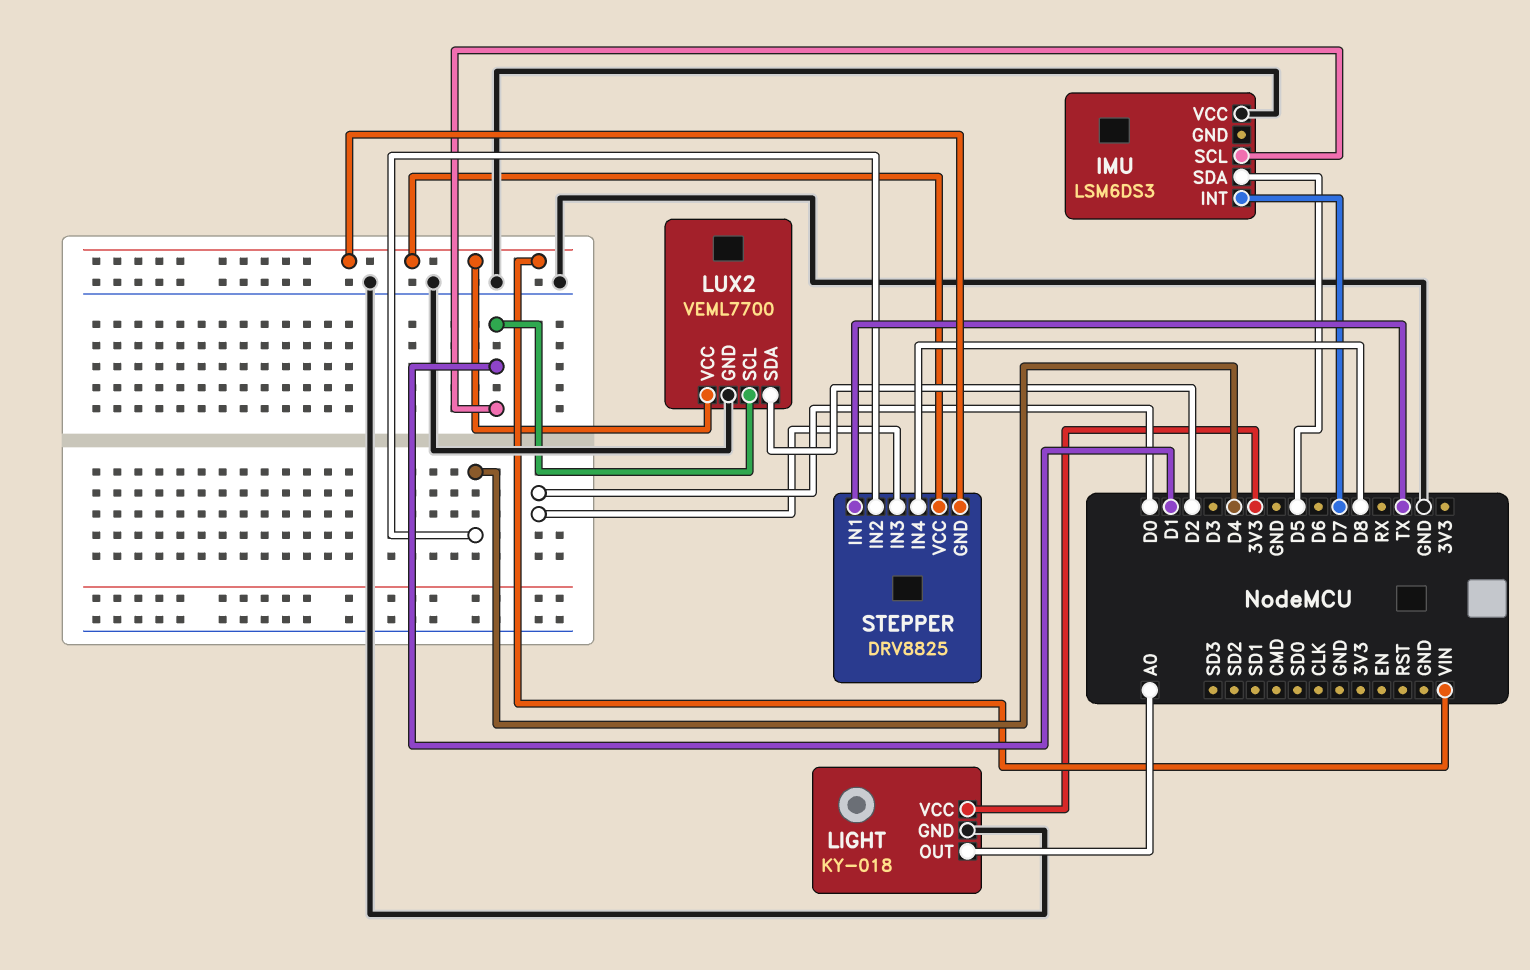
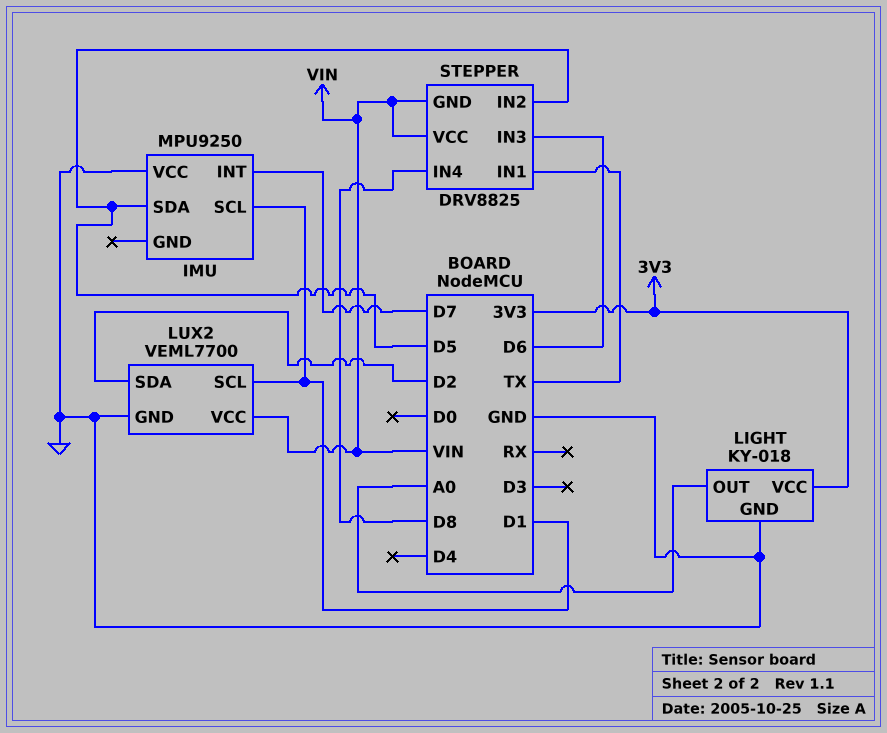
IMU: LSM6DS3 -> MPU9250
STEPPER pin IN2: D4 -> D5
STEPPER pin IN3: D0 -> D6

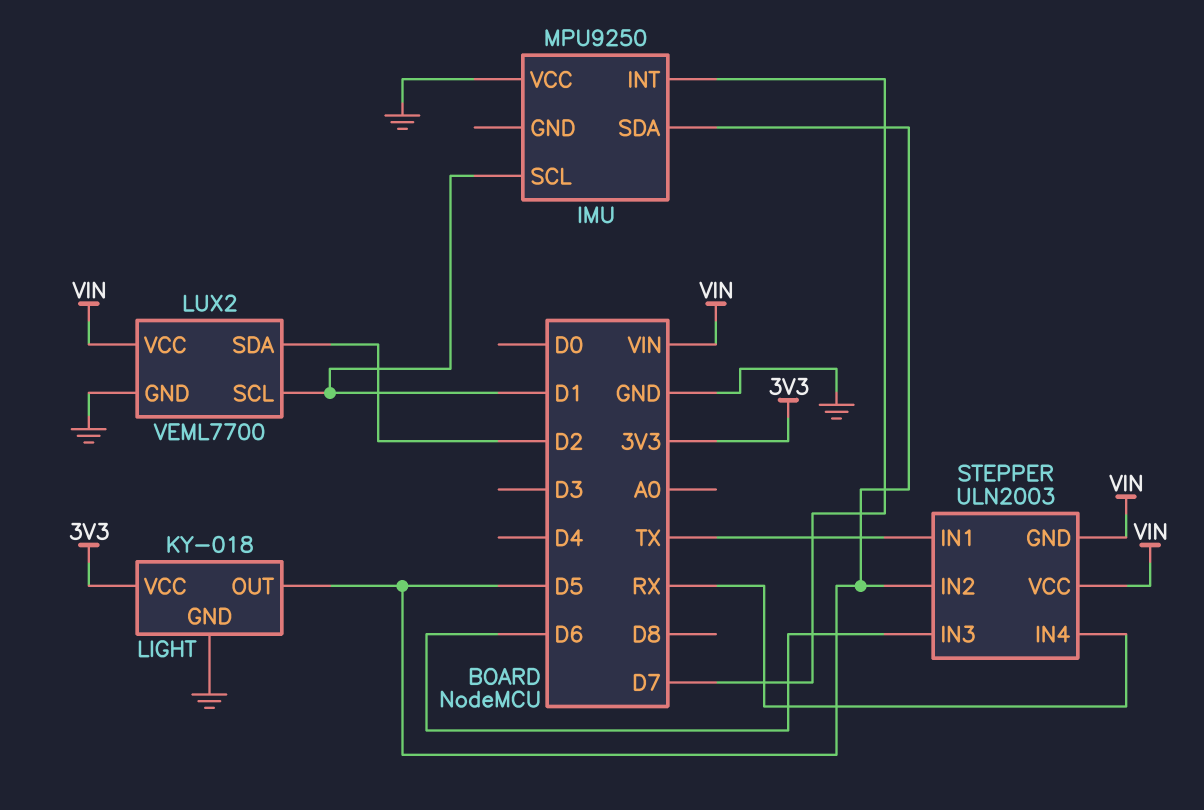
LIGHT pin OUT: A0 -> D5
STEPPER: DRV8825 -> ULN2003
STEPPER pin IN4: D8 -> RX

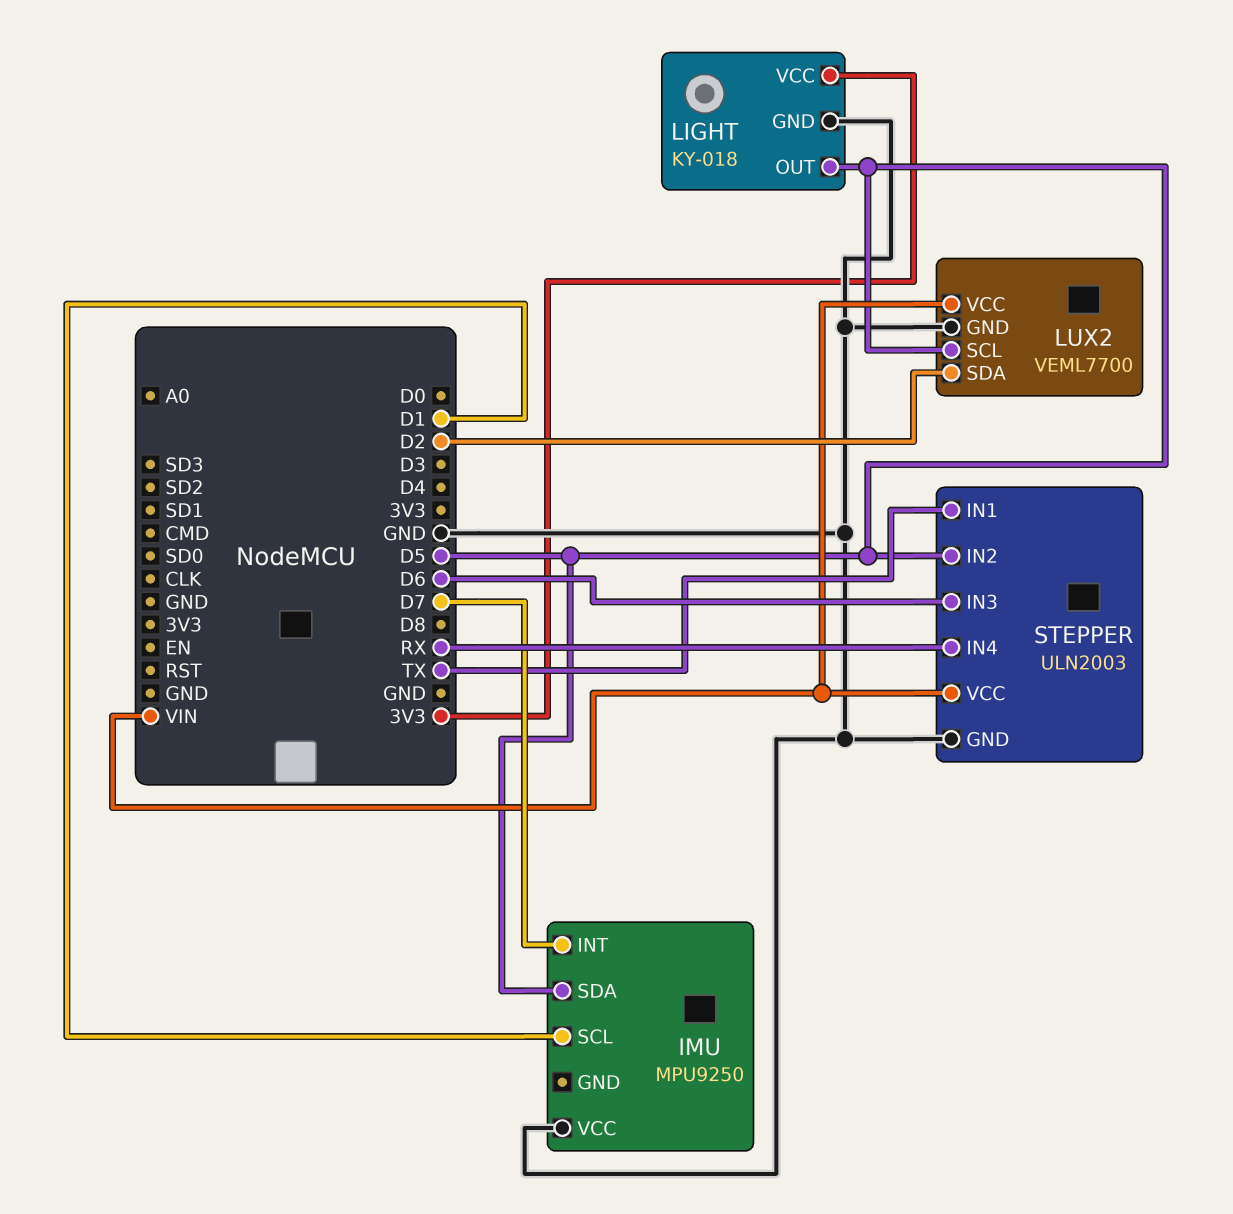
LUX2 pin SCL: D1 -> D5
STEPPER pin GND: VIN -> GND

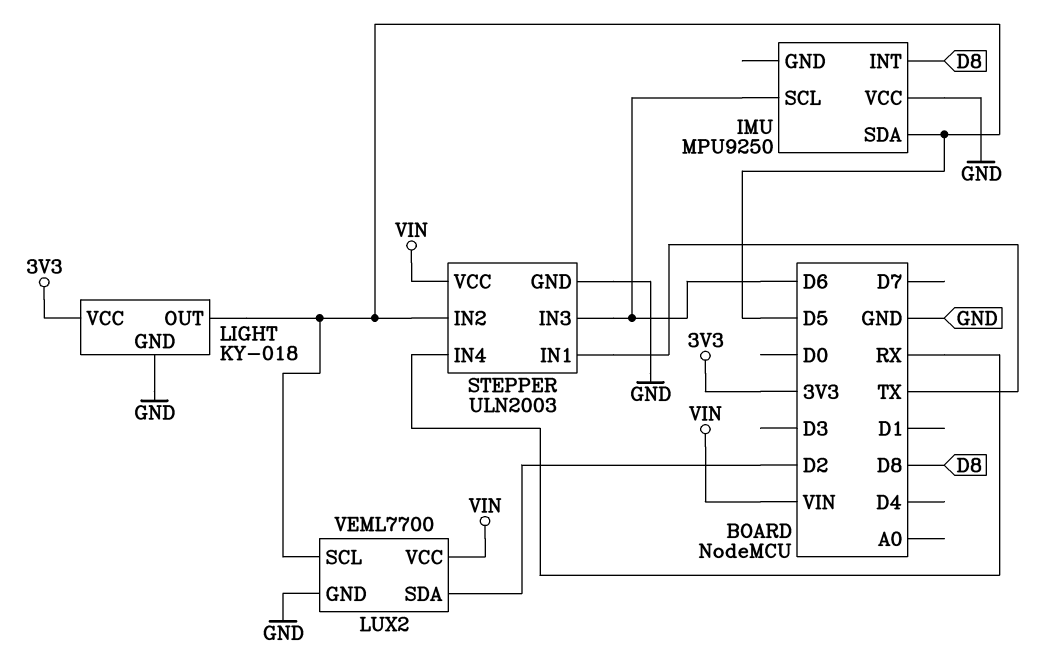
IMU pin INT: D7 -> D8
IMU pin SCL: D1 -> D6

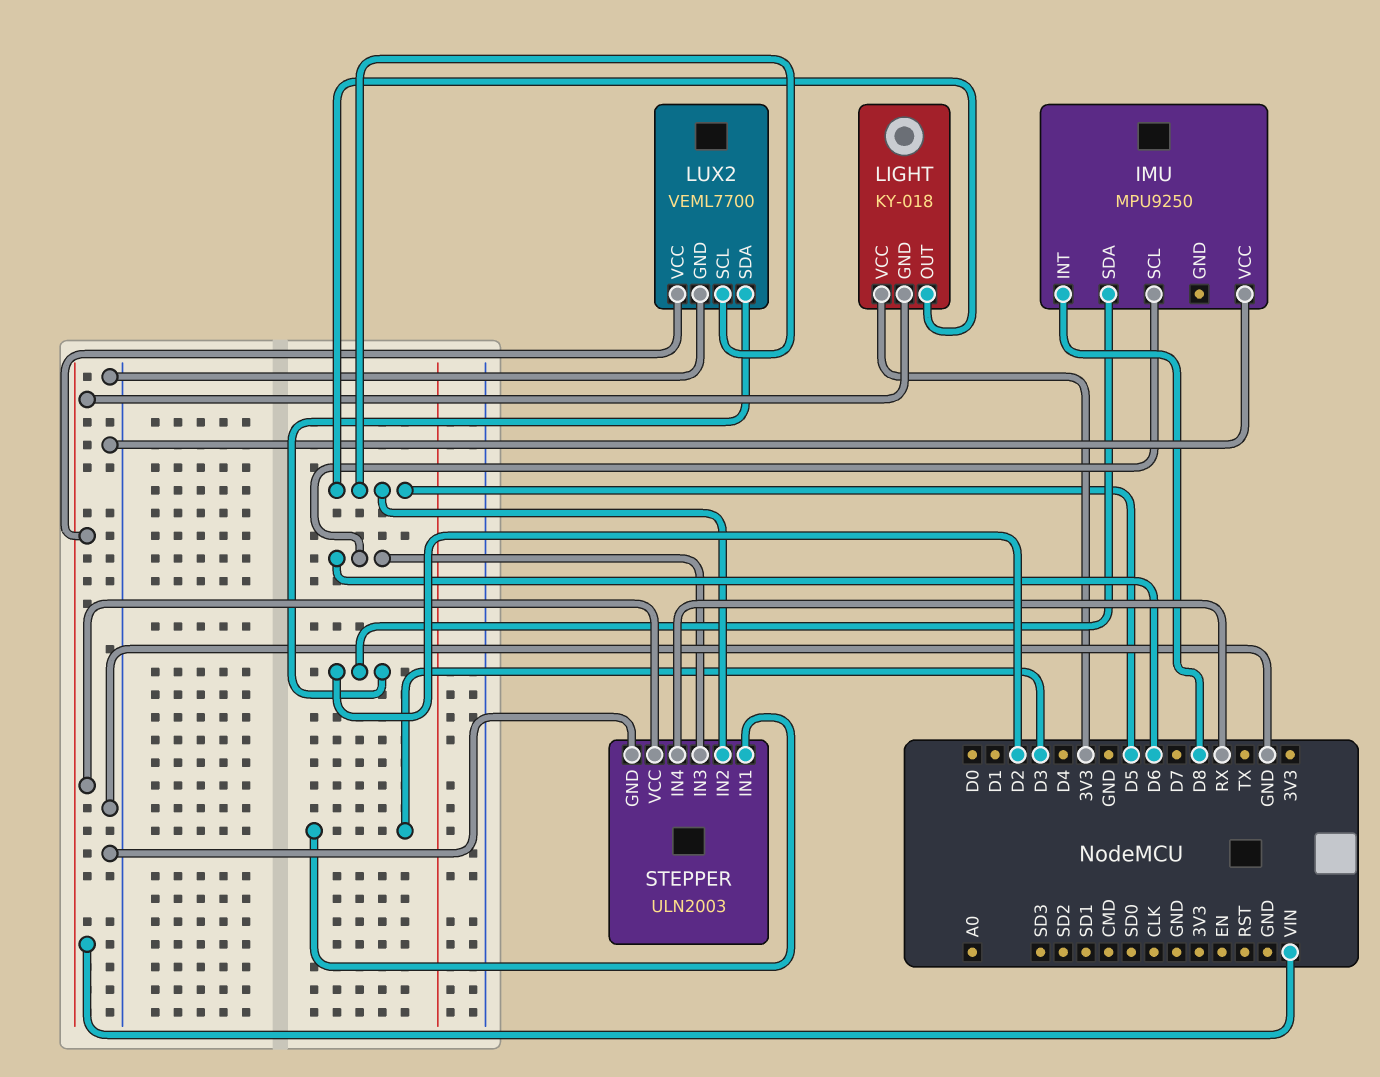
IMU pin SDA: D5 -> D2
LIGHT pin GND: GND -> VIN
STEPPER pin IN1: TX -> D3

